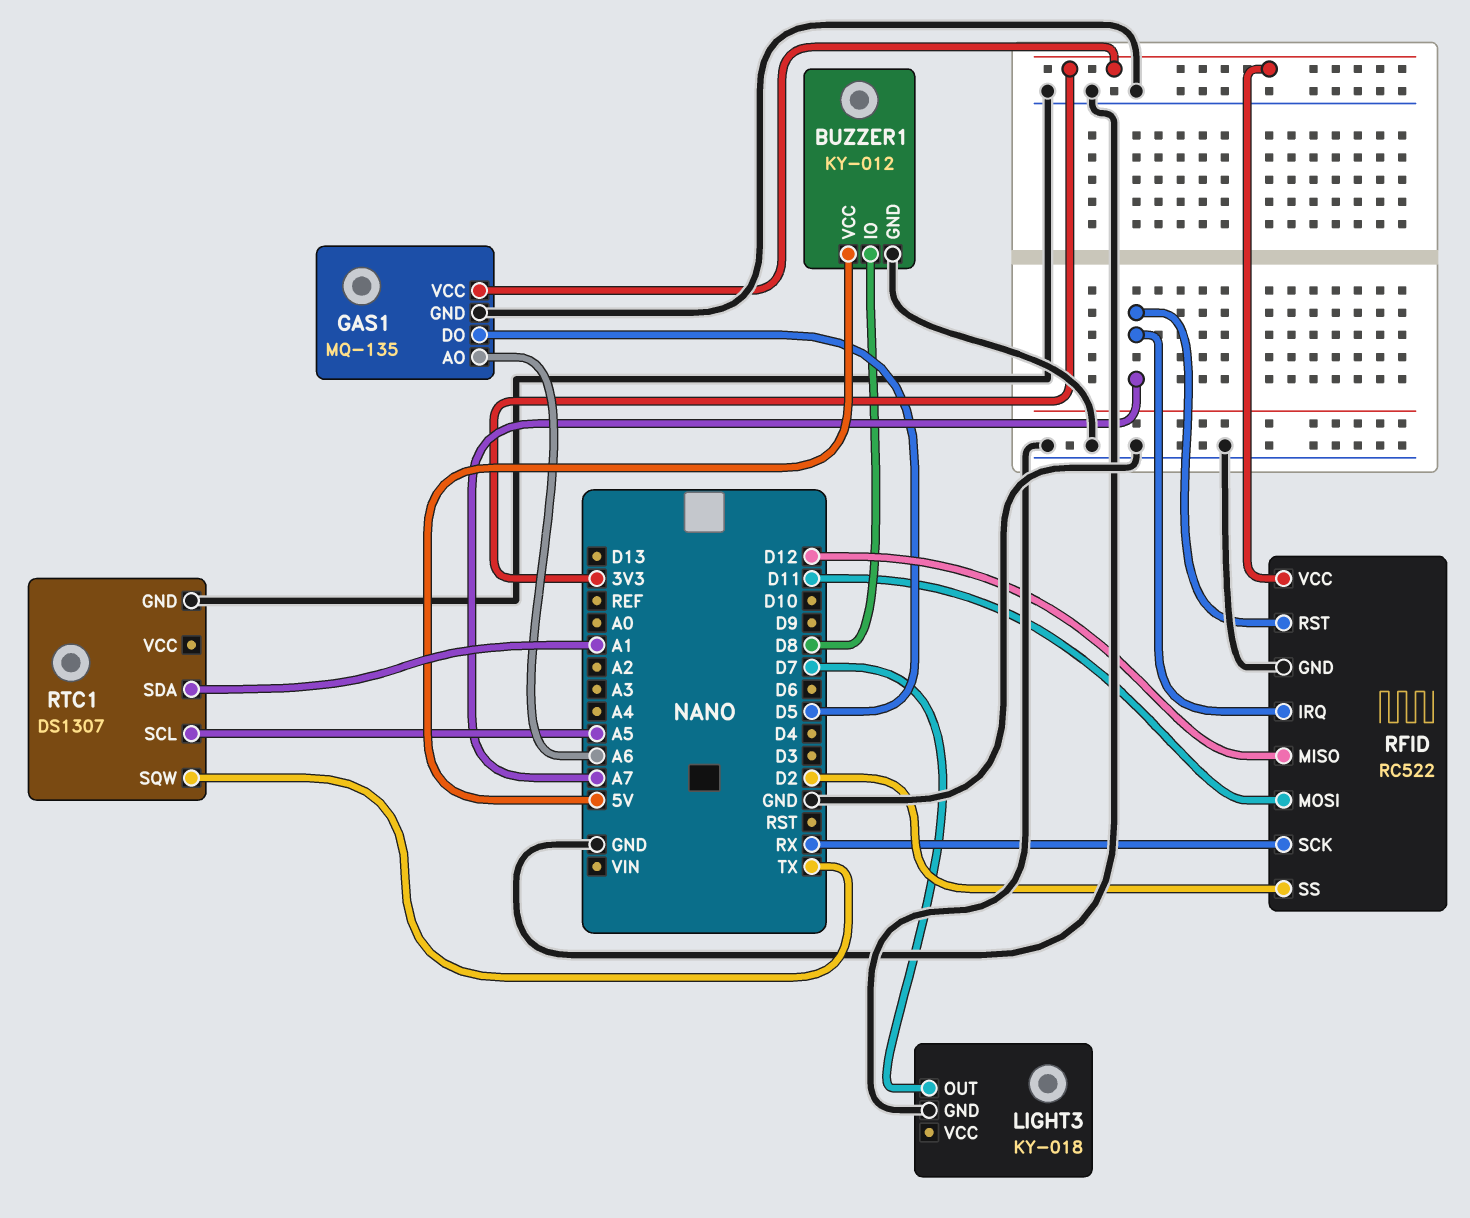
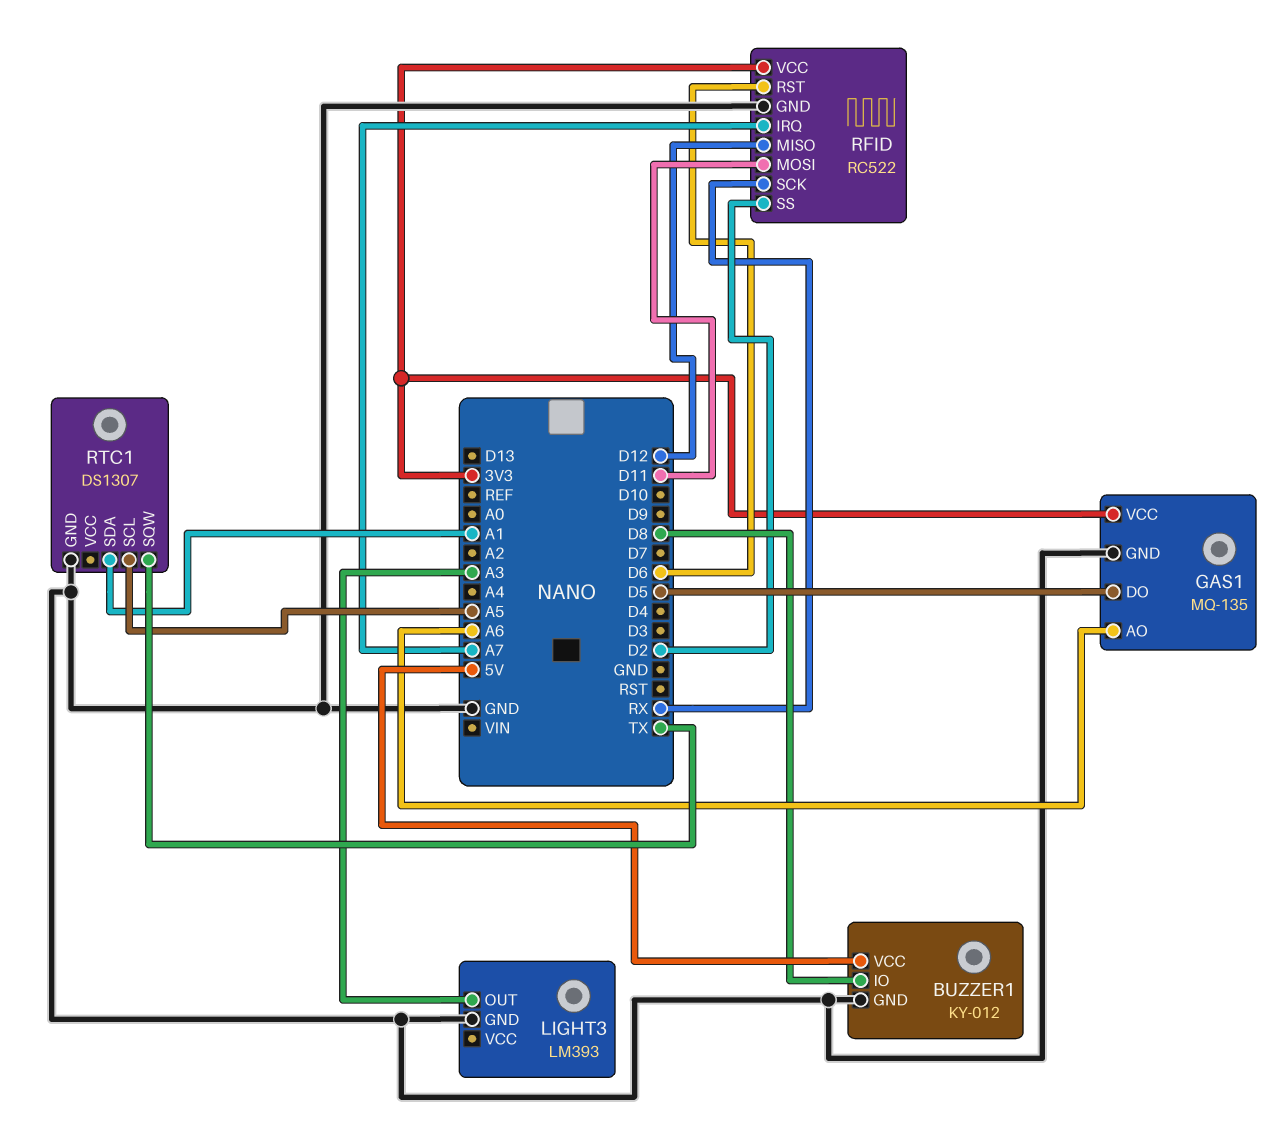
LIGHT3: KY-018 -> LM393
LIGHT3 pin OUT: D7 -> A3
RFID pin RST: A7 -> D6

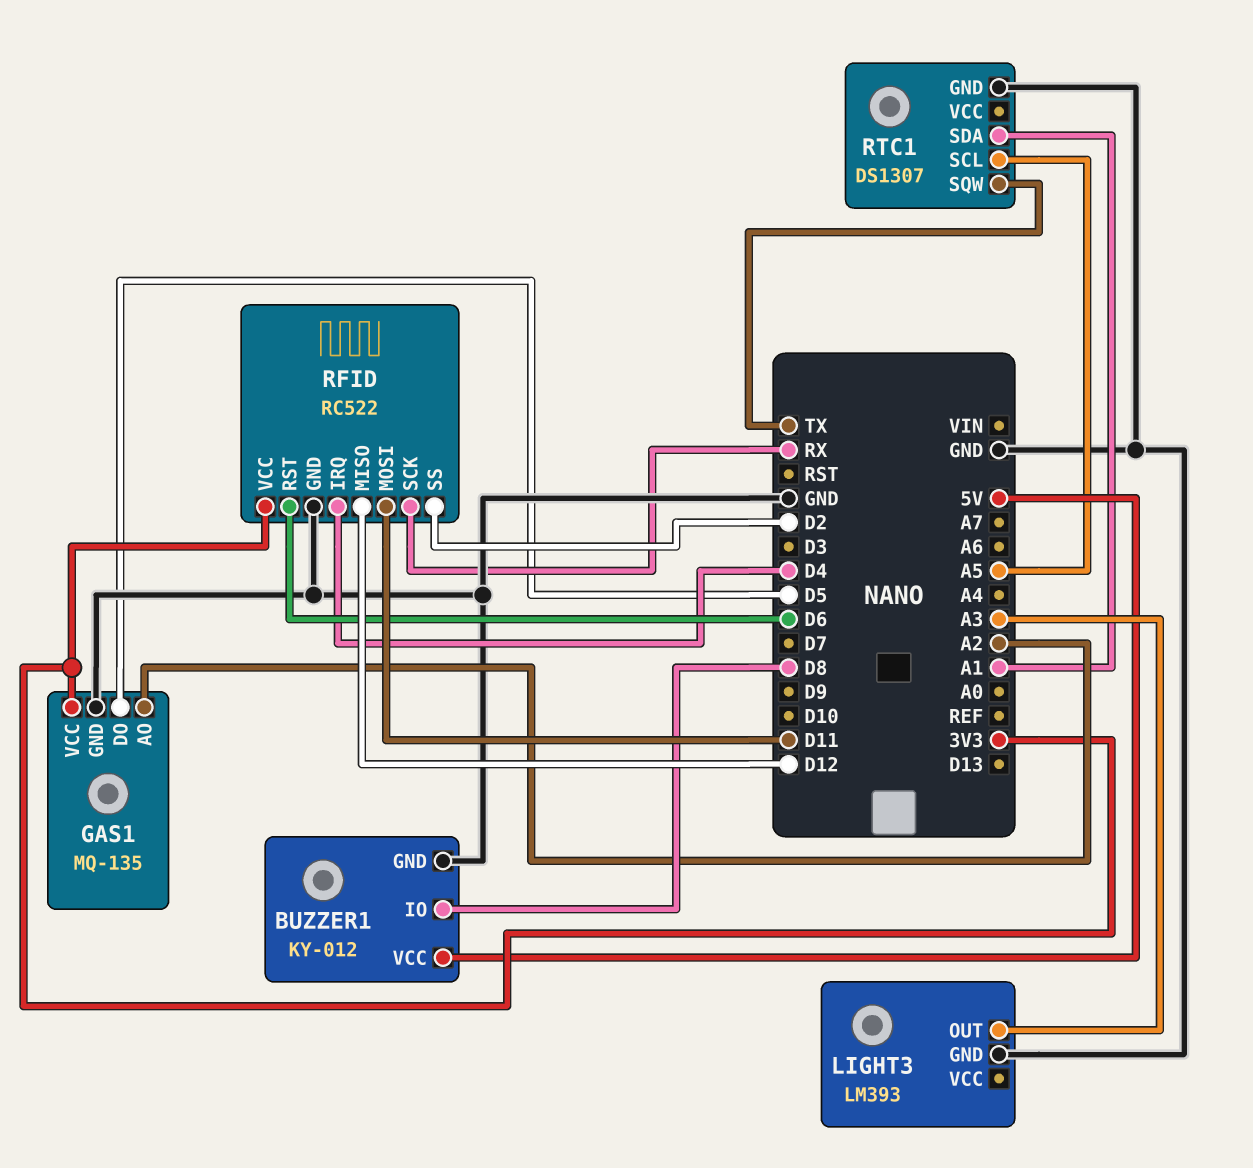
GAS1 pin AO: A6 -> A2
RFID pin IRQ: A7 -> D4

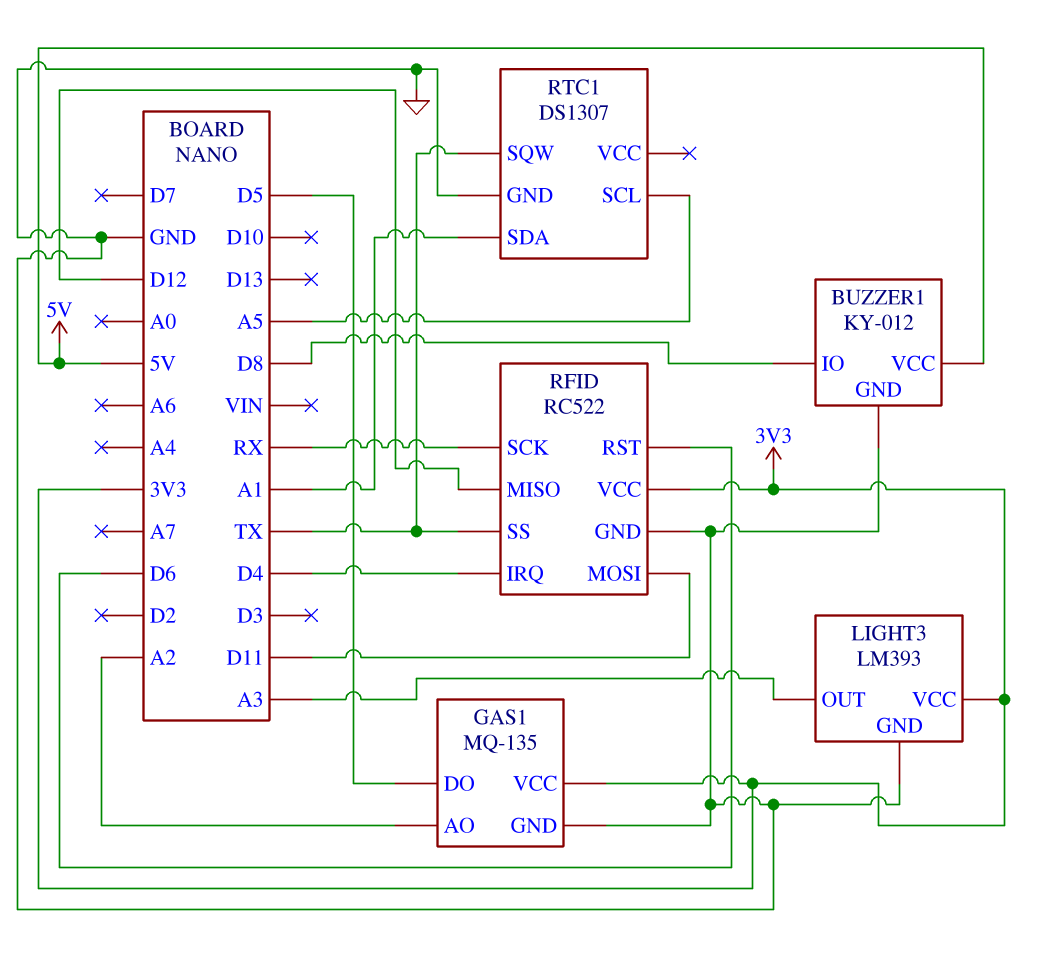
LIGHT3 pin VCC: none -> 3V3
RFID pin SS: D2 -> TX

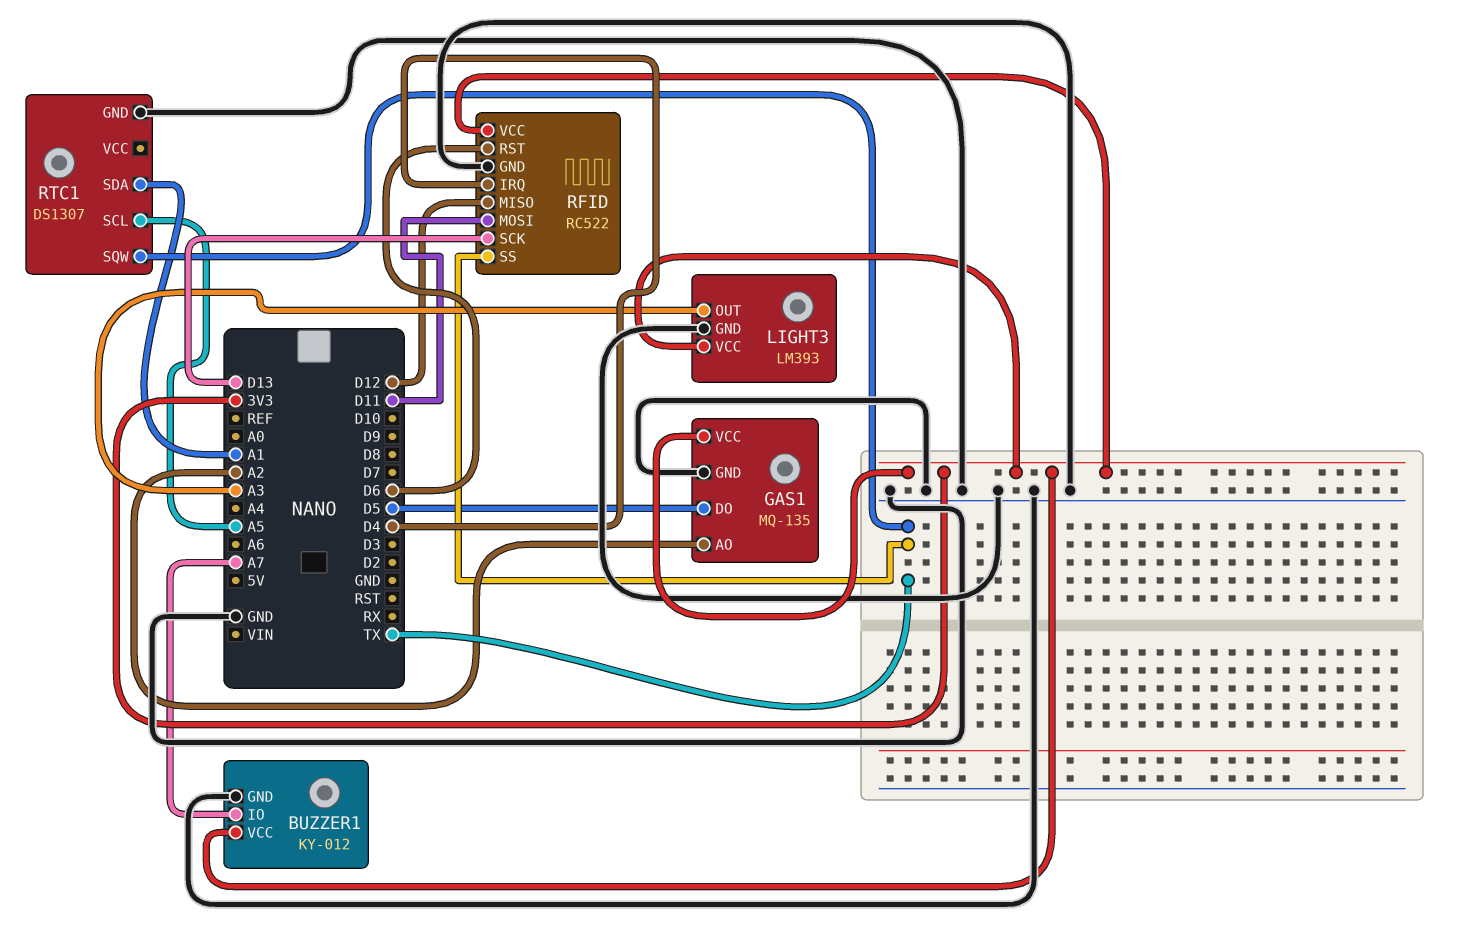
BUZZER1 pin IO: D8 -> A7
BUZZER1 pin VCC: 5V -> 3V3
RFID pin SCK: RX -> D13

